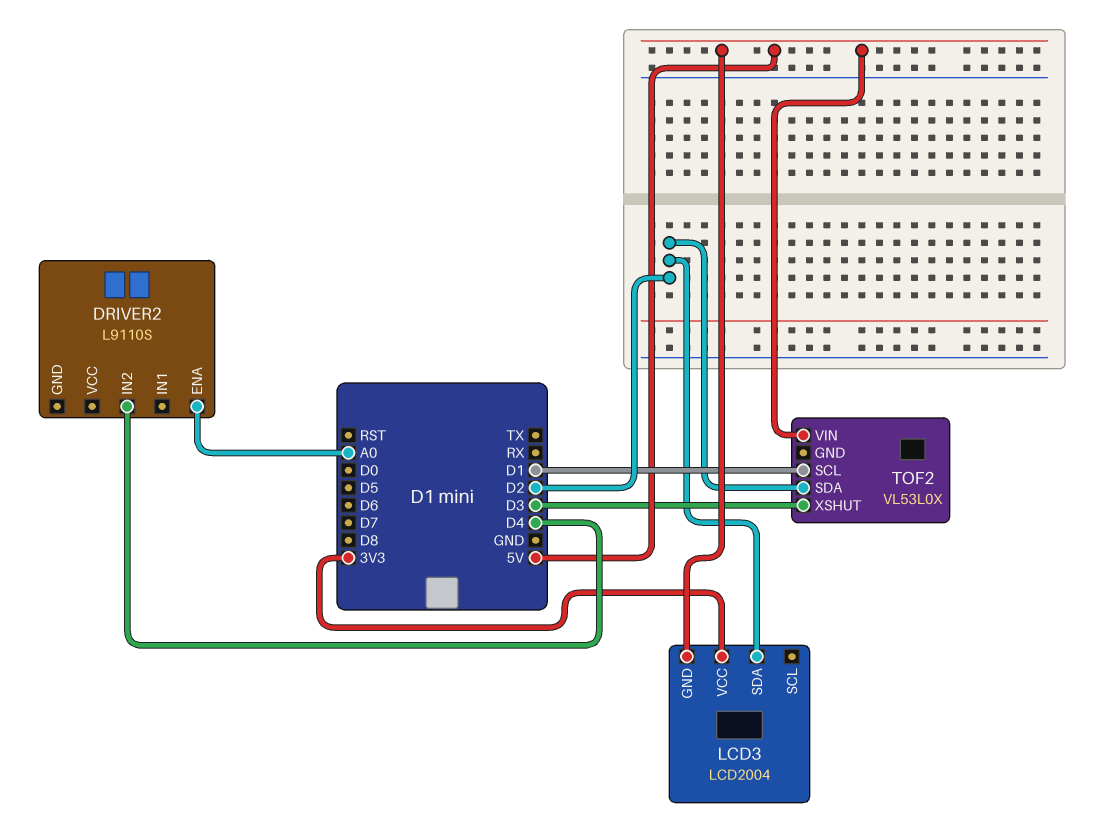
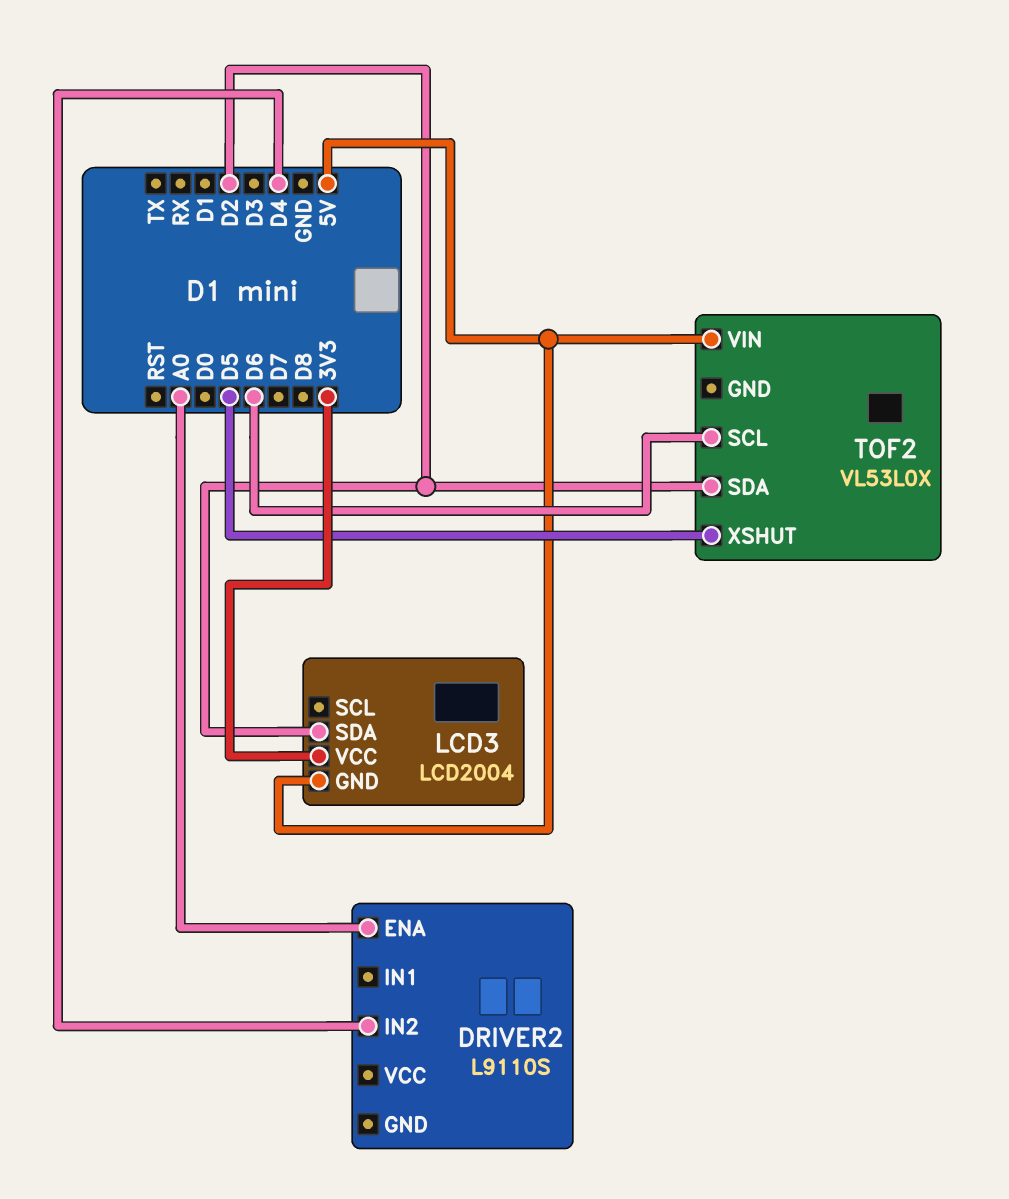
TOF2 pin SCL: D1 -> D6
TOF2 pin XSHUT: D3 -> D5

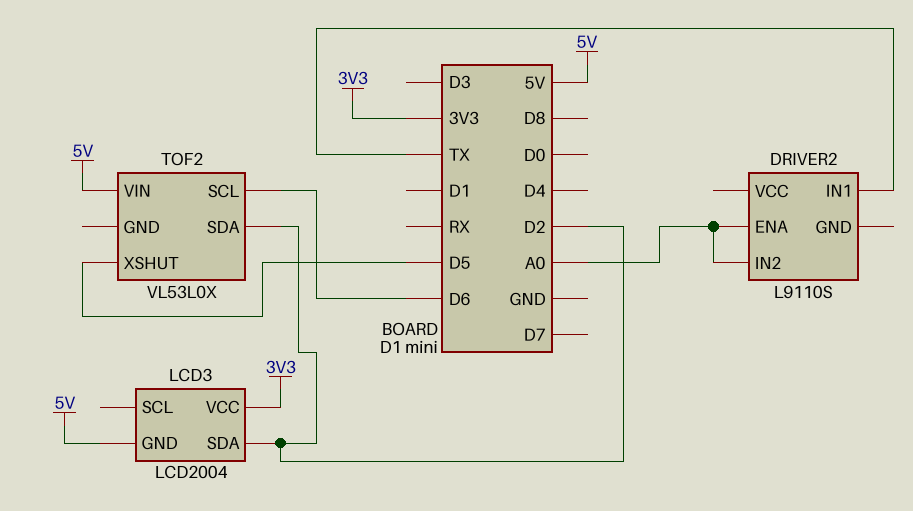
DRIVER2 pin IN1: none -> TX
DRIVER2 pin IN2: D4 -> A0

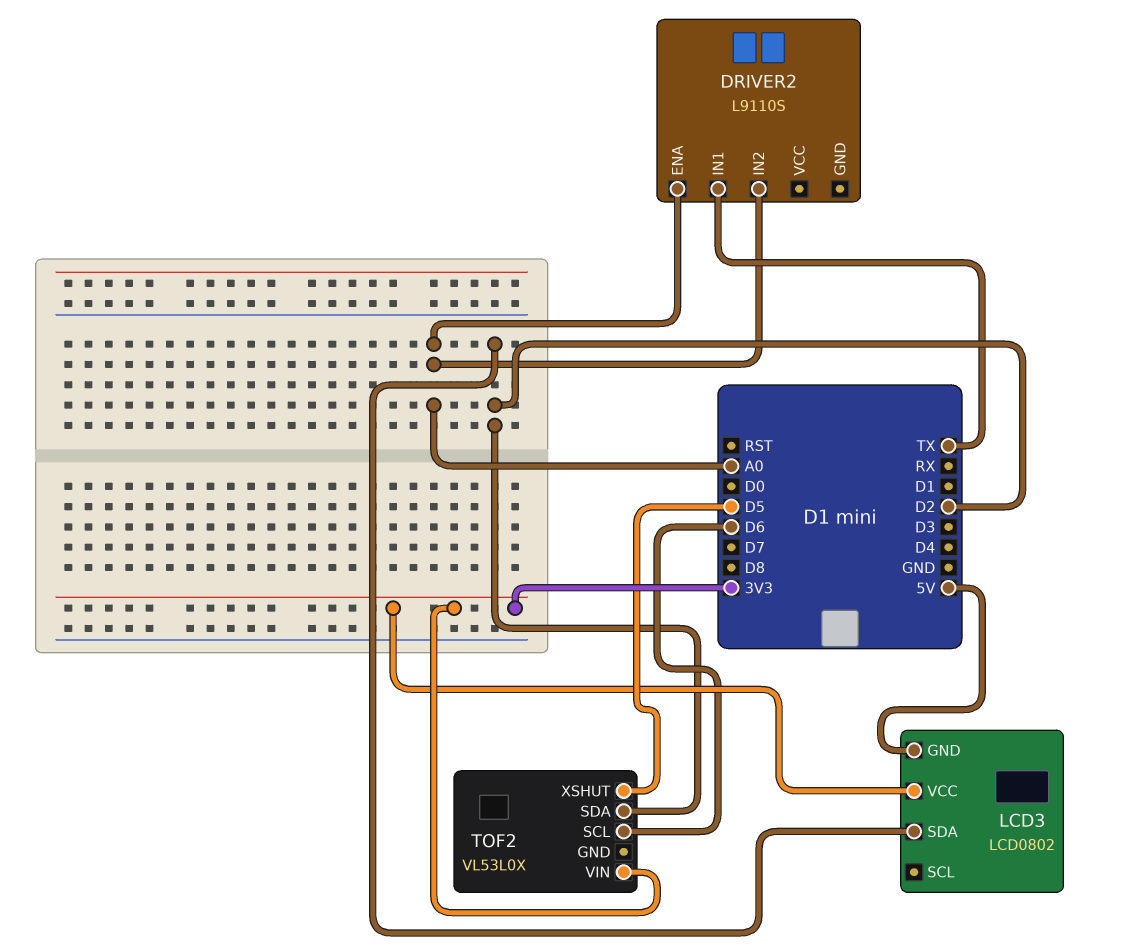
LCD3: LCD2004 -> LCD0802
TOF2 pin VIN: 5V -> 3V3

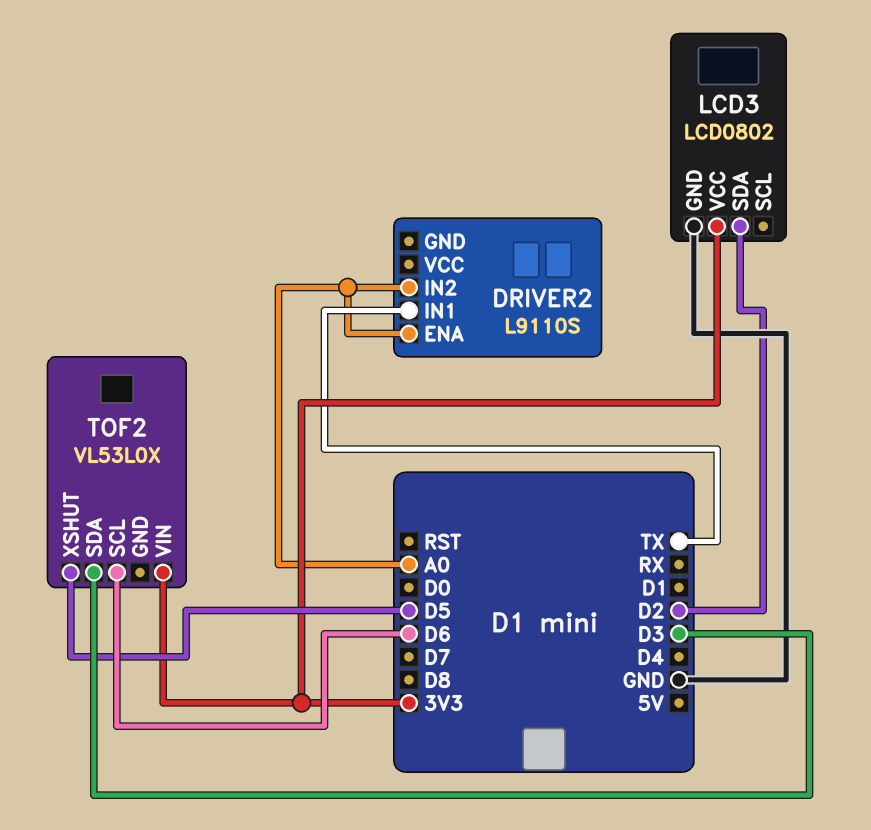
LCD3 pin GND: 5V -> GND
TOF2 pin SDA: D2 -> D3

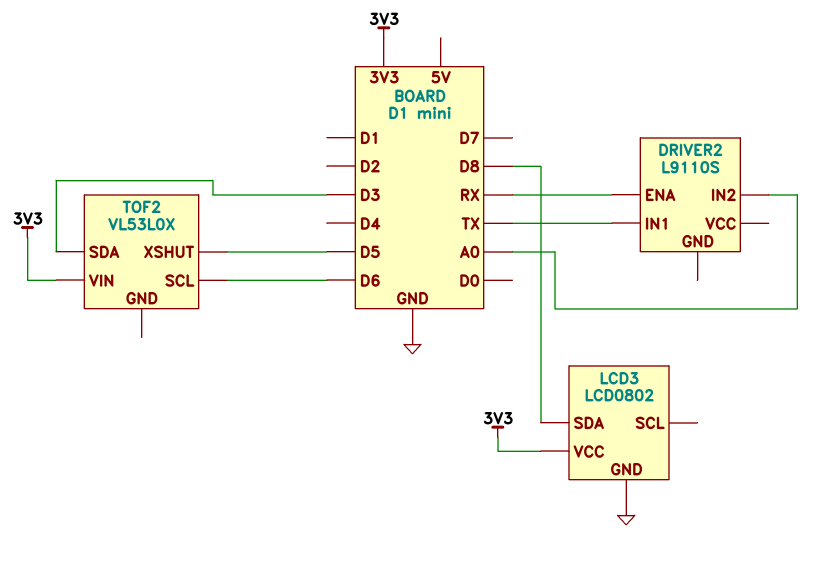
DRIVER2 pin ENA: A0 -> RX
LCD3 pin SDA: D2 -> D8

